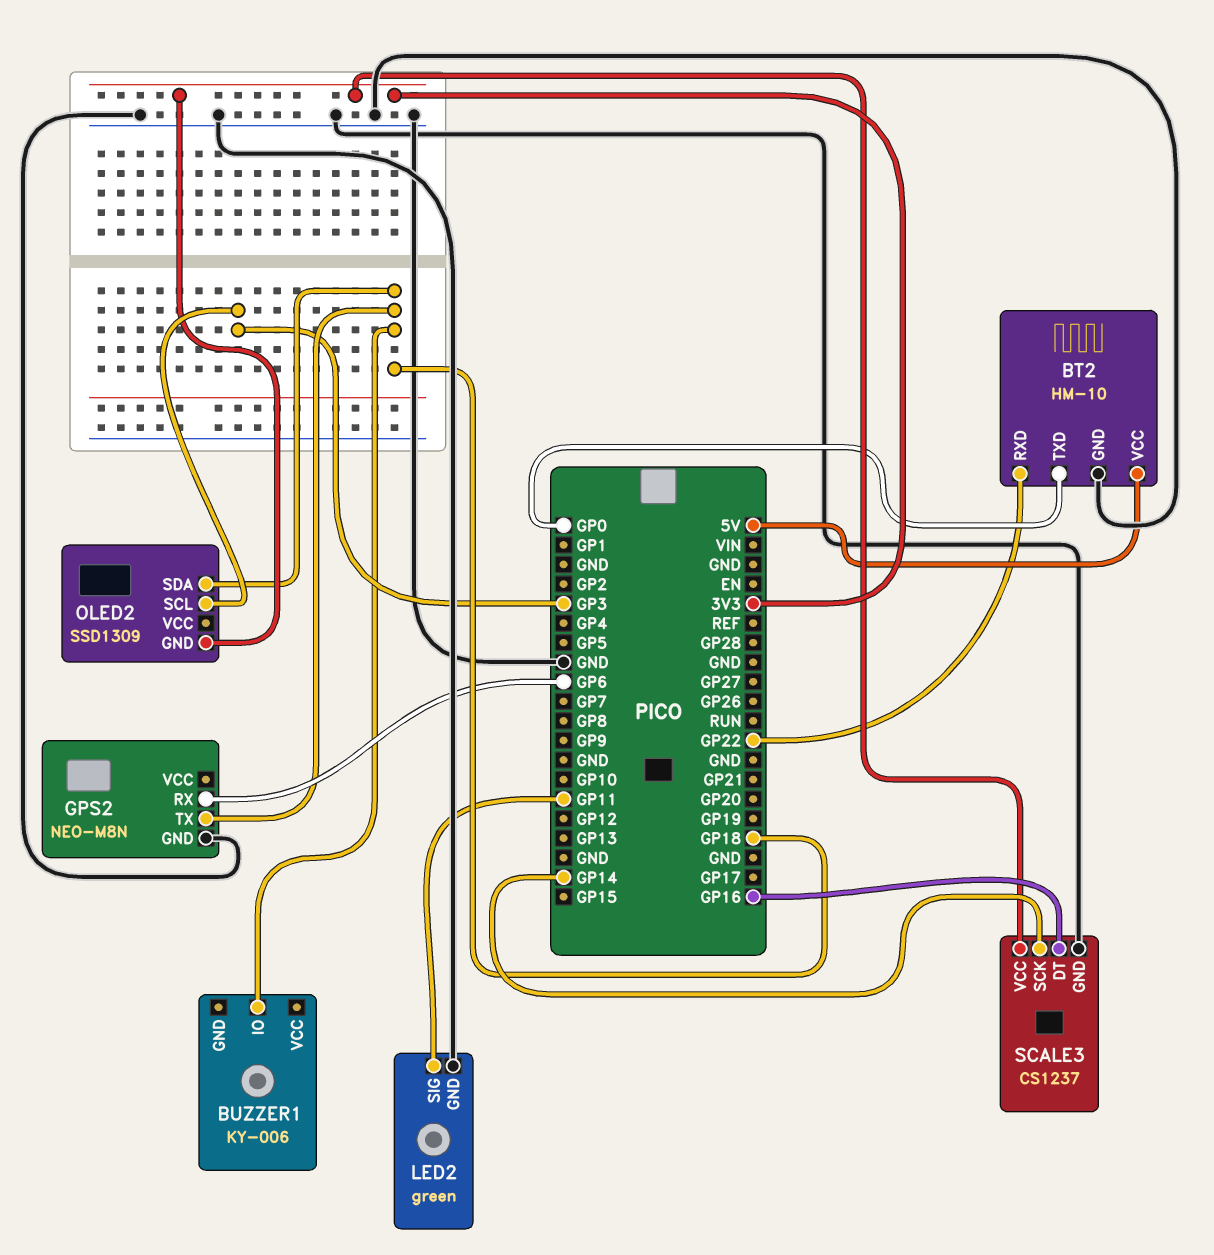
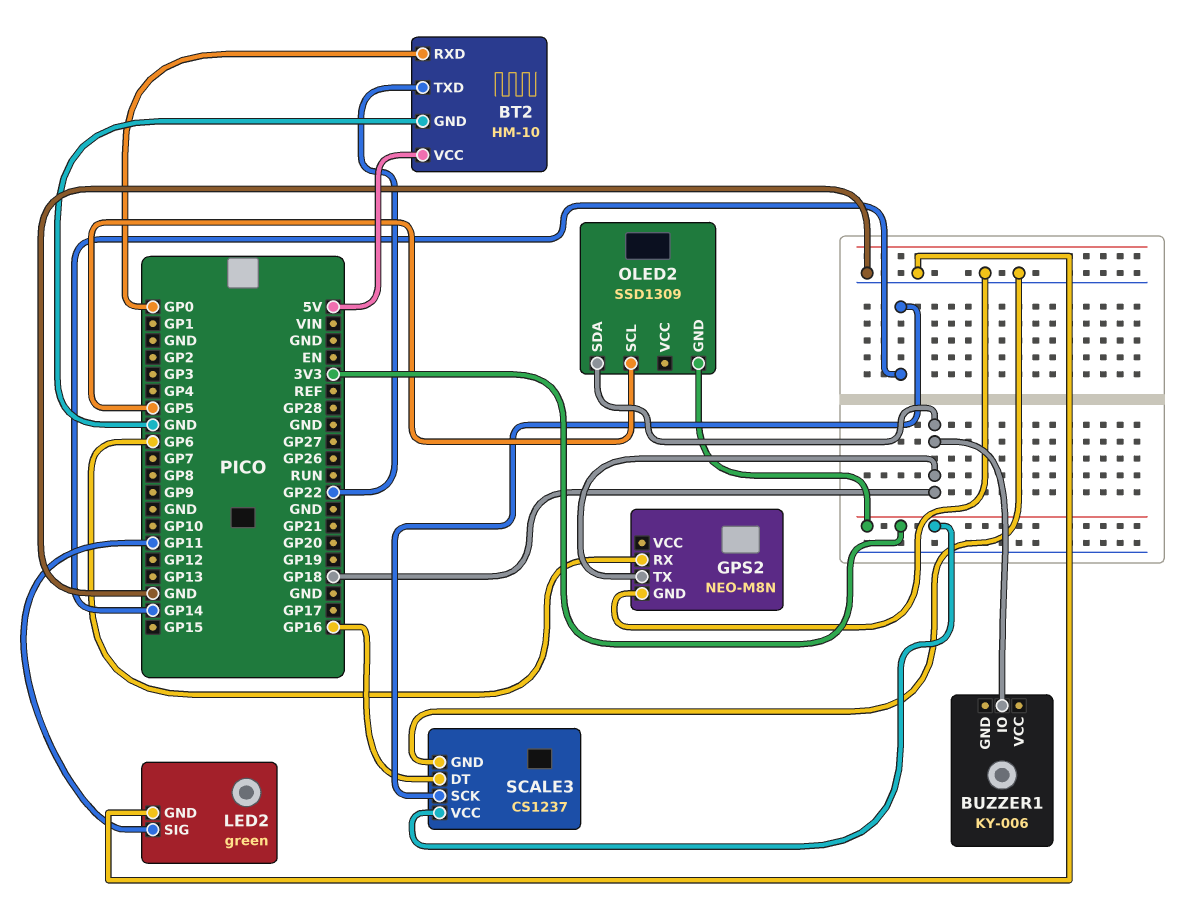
BT2 pin RXD: GP22 -> GP0
BT2 pin TXD: GP0 -> GP22
OLED2 pin SCL: GP3 -> GP5

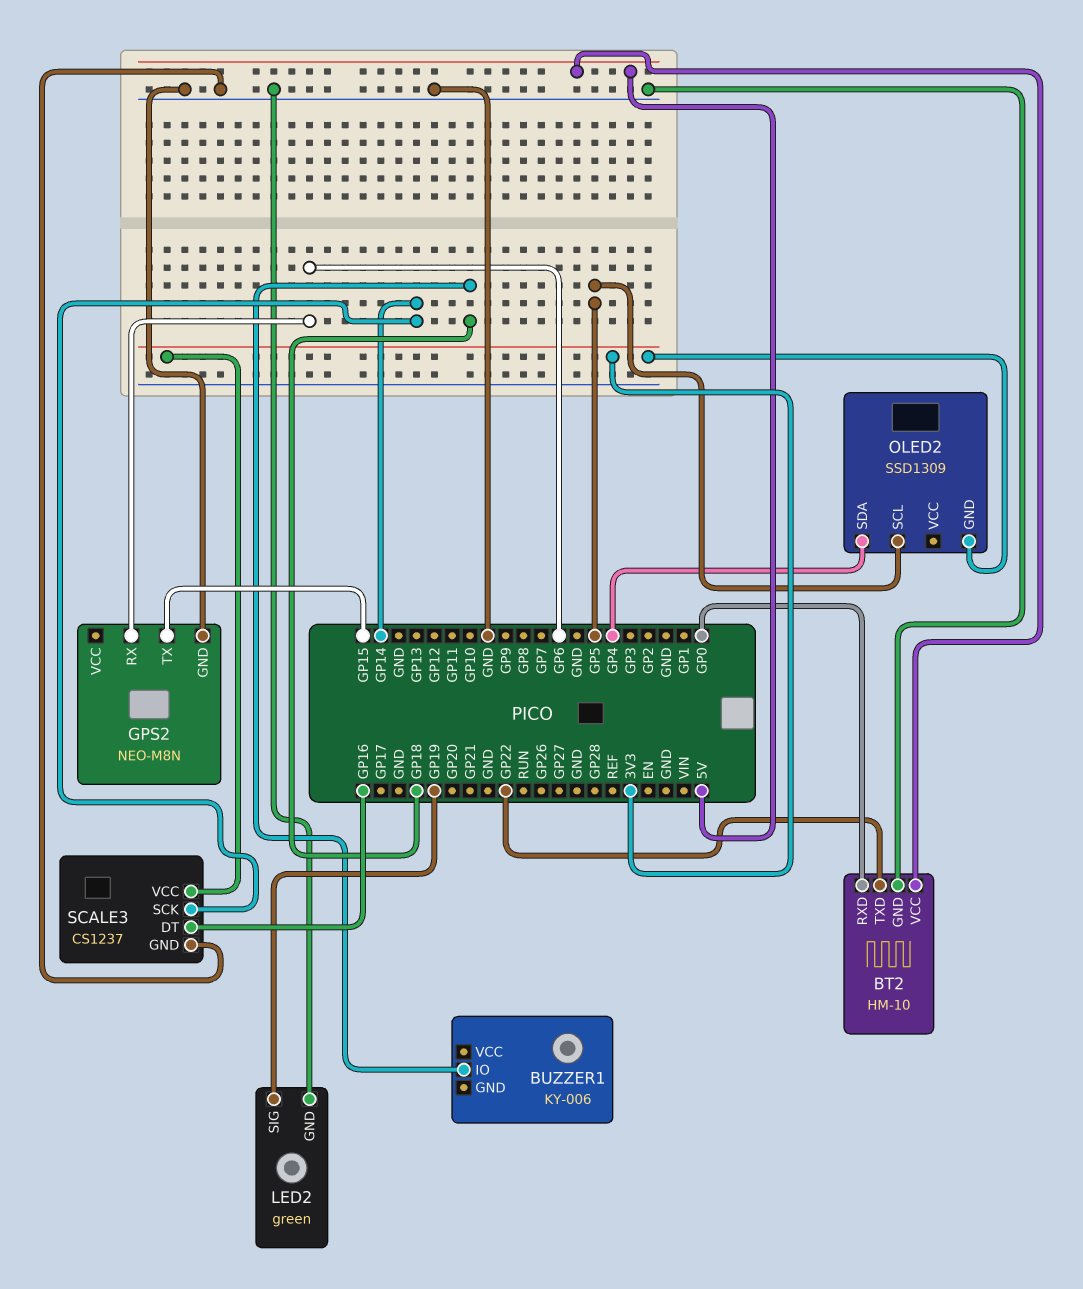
GPS2 pin TX: GP18 -> GP15
LED2 pin SIG: GP11 -> GP19
OLED2 pin SDA: GP18 -> GP4

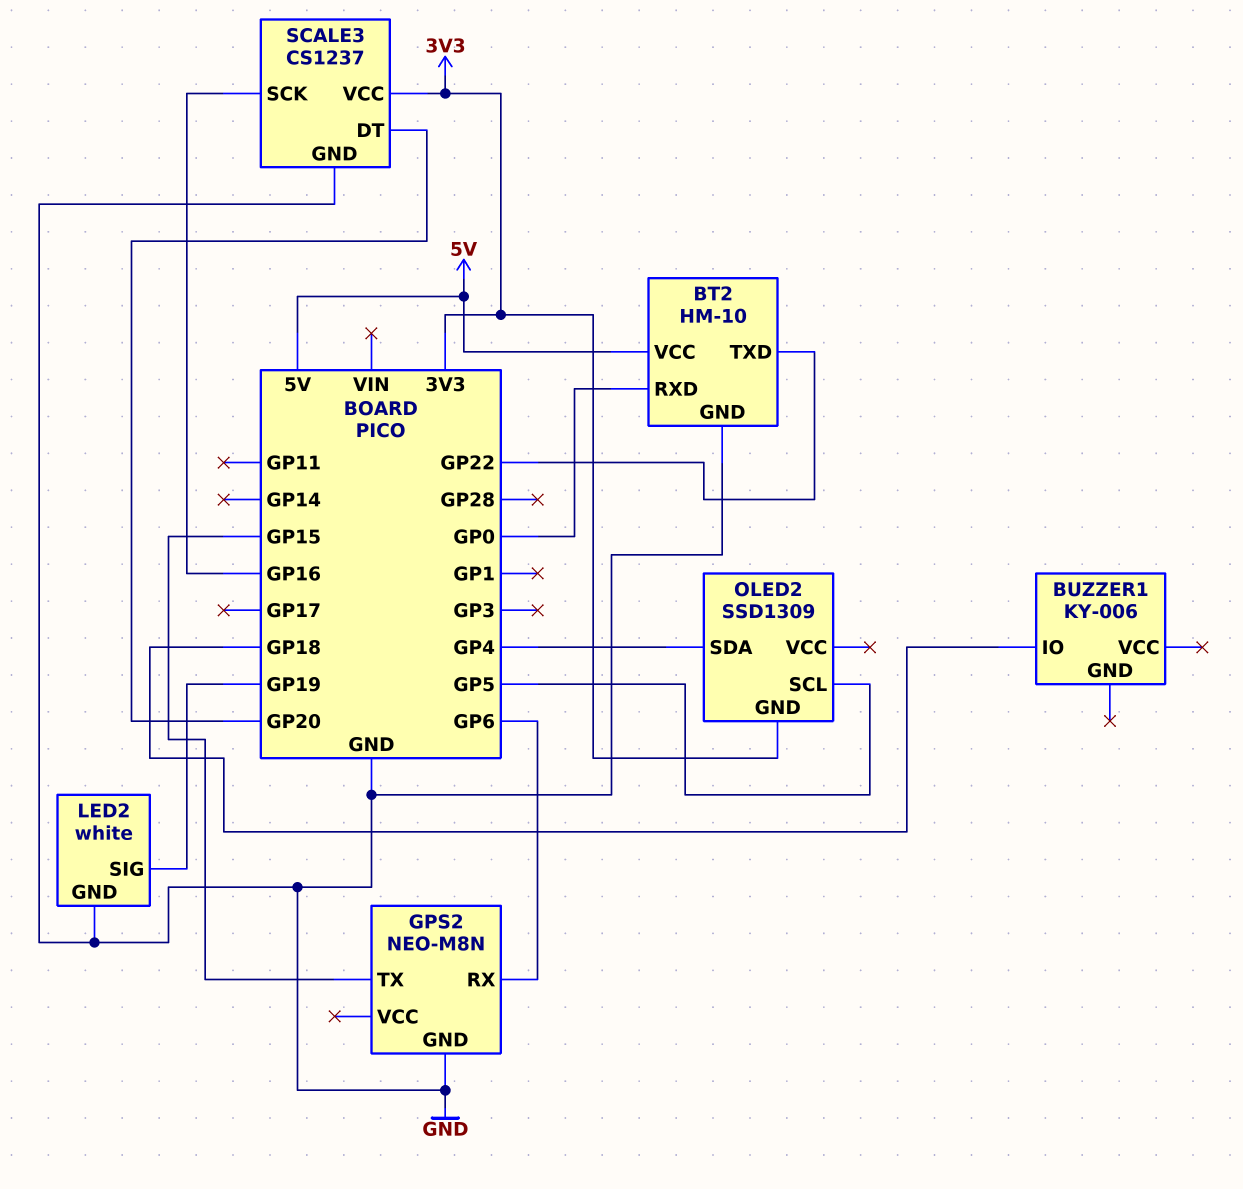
LED2: green -> white
SCALE3 pin DT: GP16 -> GP20
SCALE3 pin SCK: GP14 -> GP16

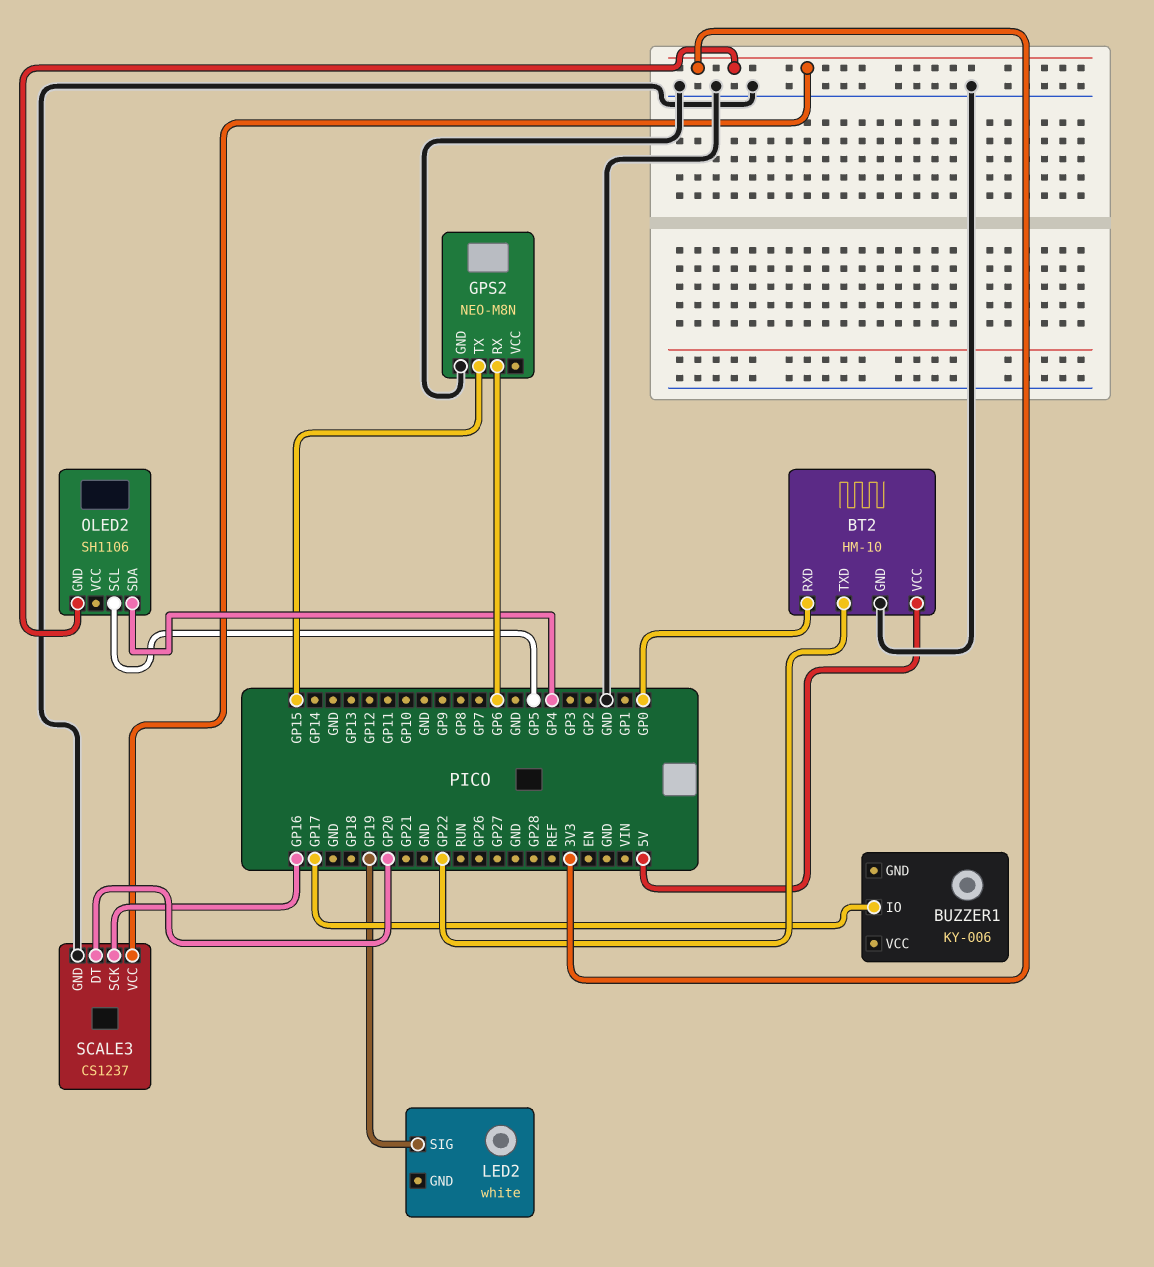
BUZZER1 pin IO: GP18 -> GP17
LED2 pin GND: GND -> none
OLED2: SSD1309 -> SH1106

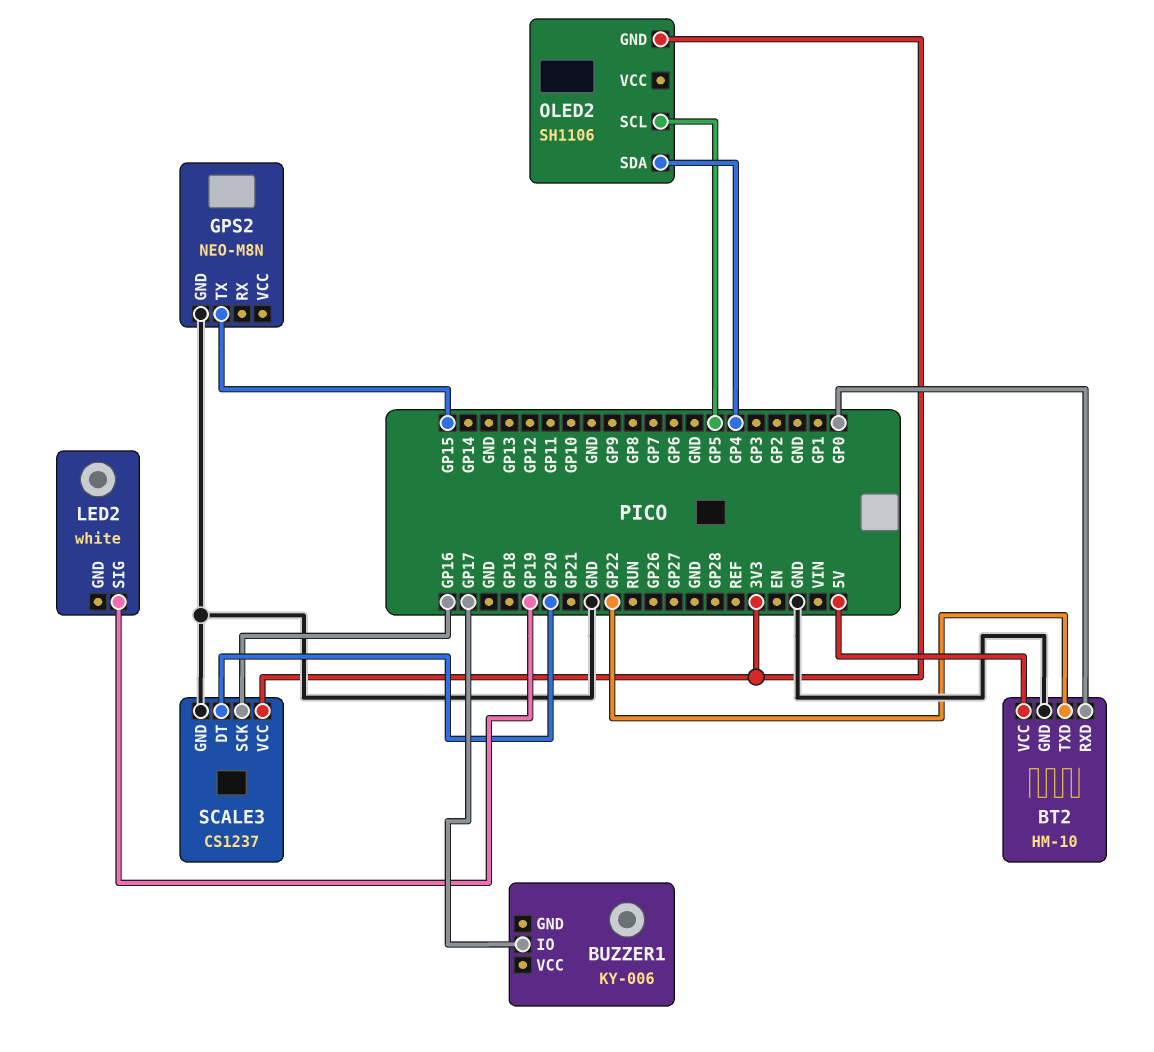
GPS2 pin RX: GP6 -> none

